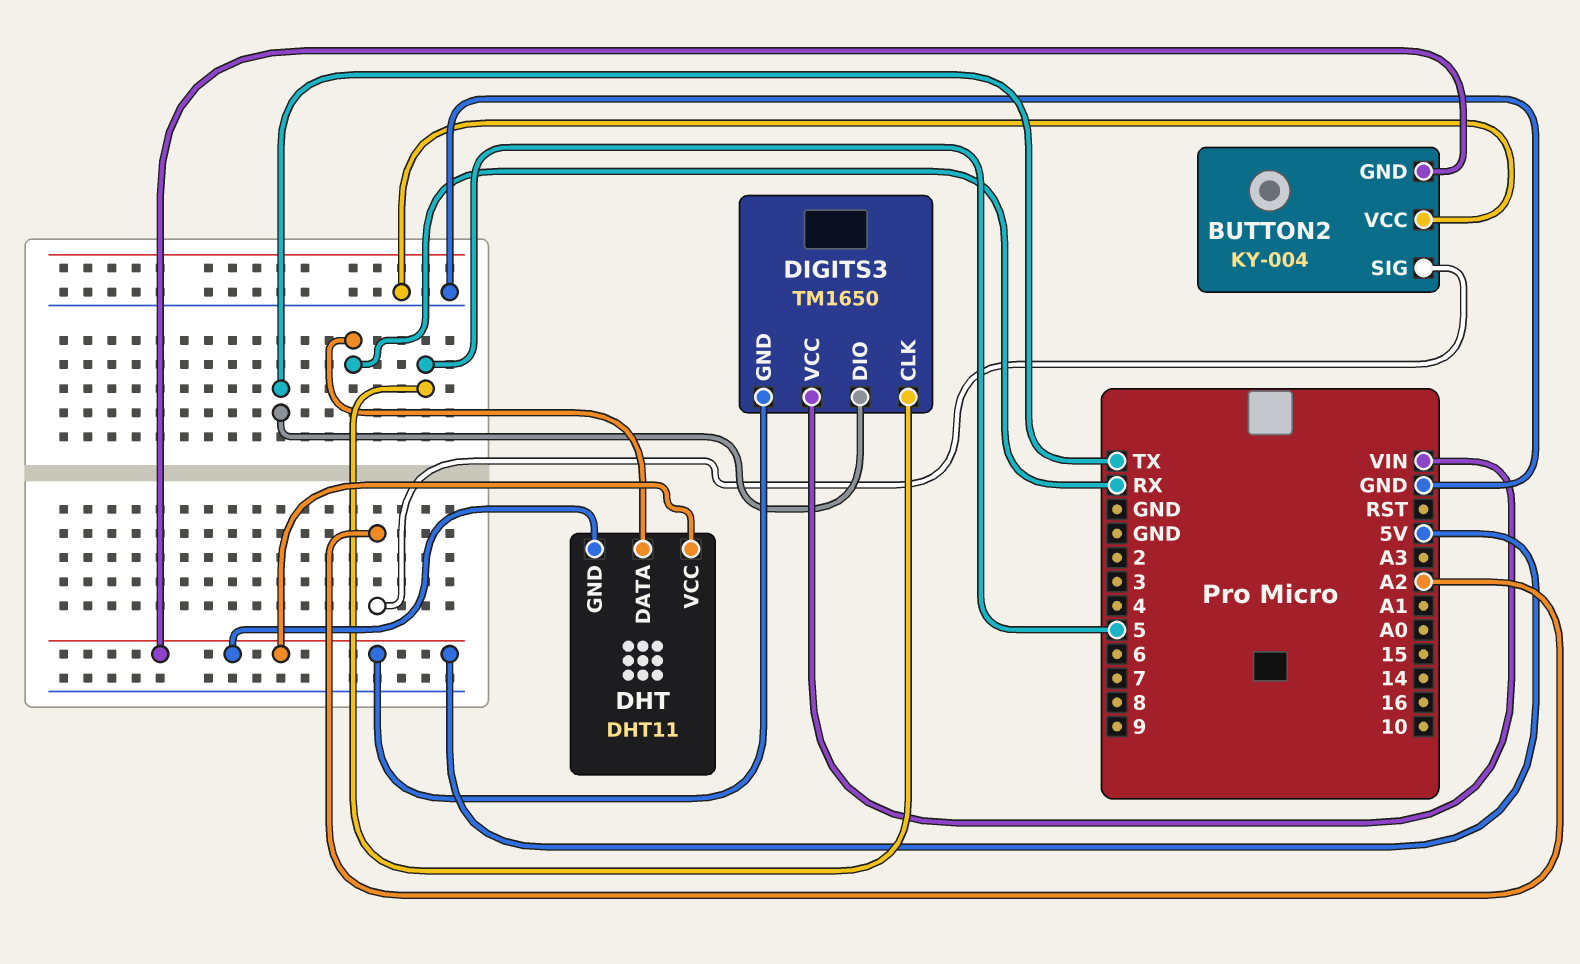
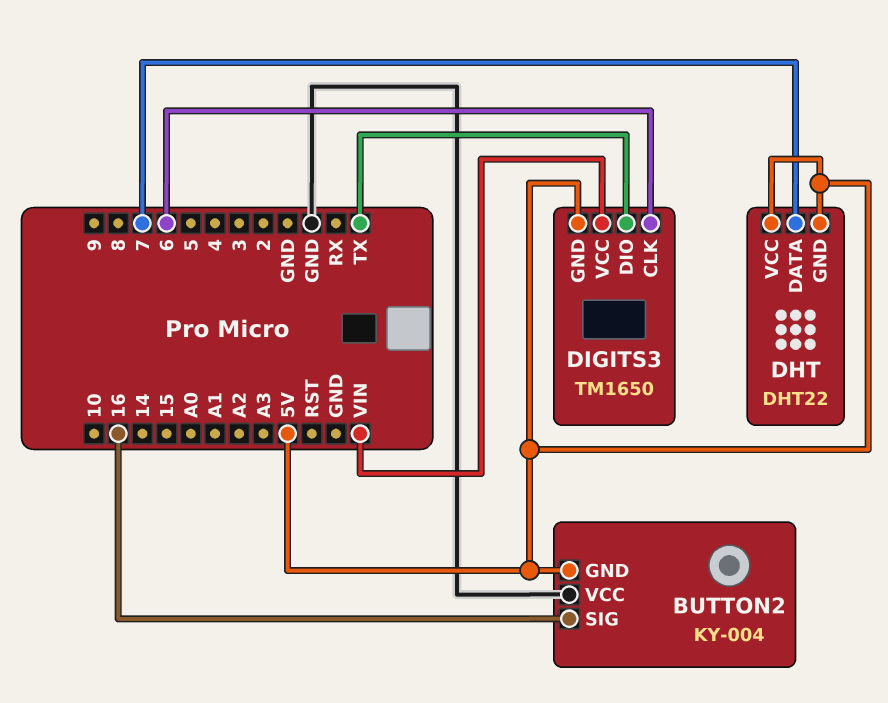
BUTTON2 pin SIG: A2 -> 16
DHT: DHT11 -> DHT22
DHT pin DATA: RX -> 7
DIGITS3 pin CLK: 5 -> 6

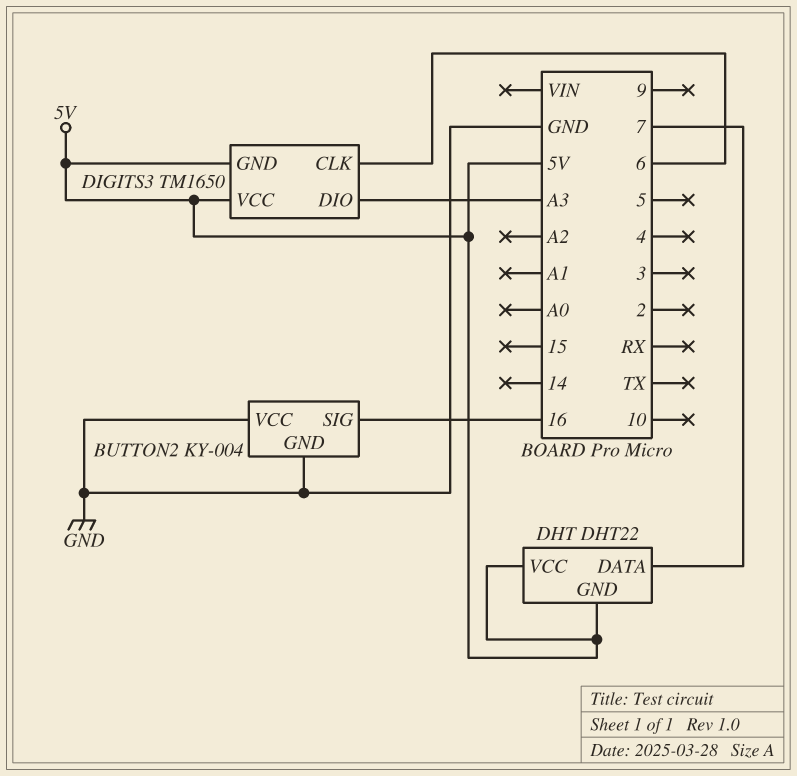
BUTTON2 pin GND: 5V -> GND
DIGITS3 pin DIO: TX -> A3
DIGITS3 pin VCC: VIN -> 5V

